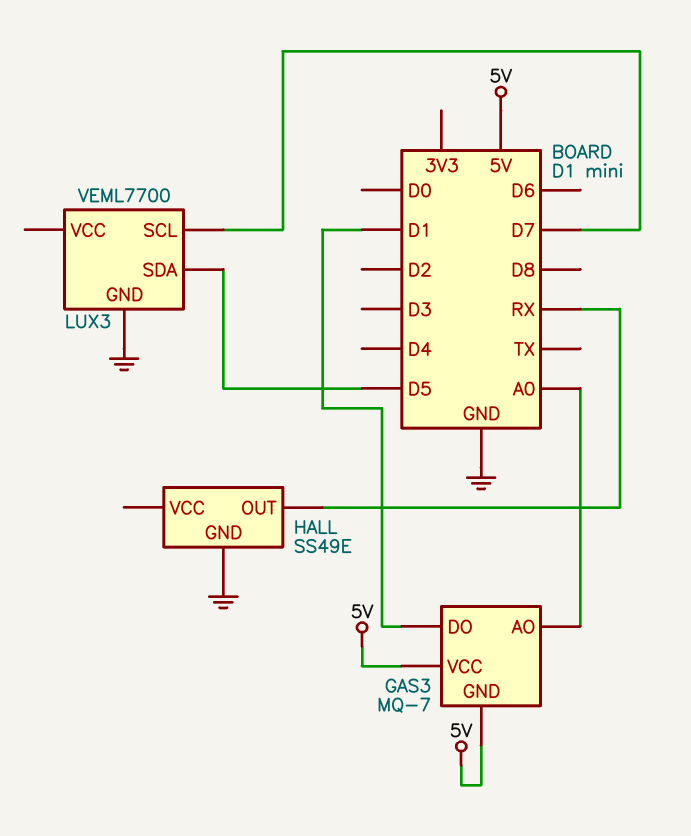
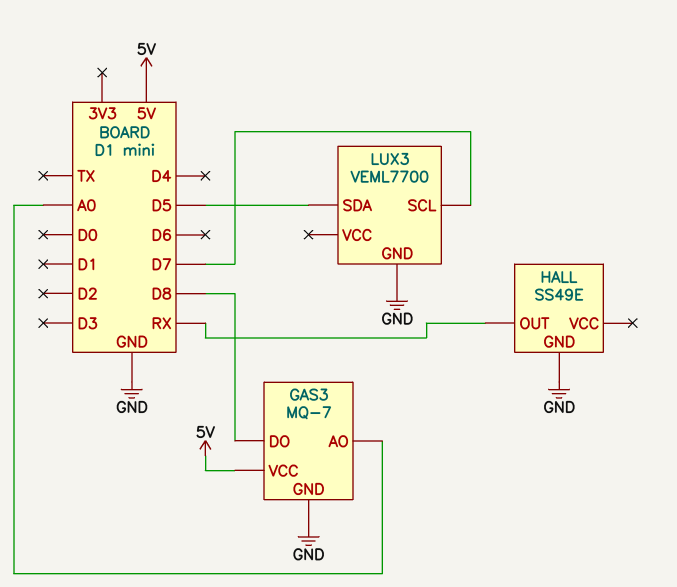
GAS3 pin DO: D1 -> D8
GAS3 pin GND: 5V -> GND

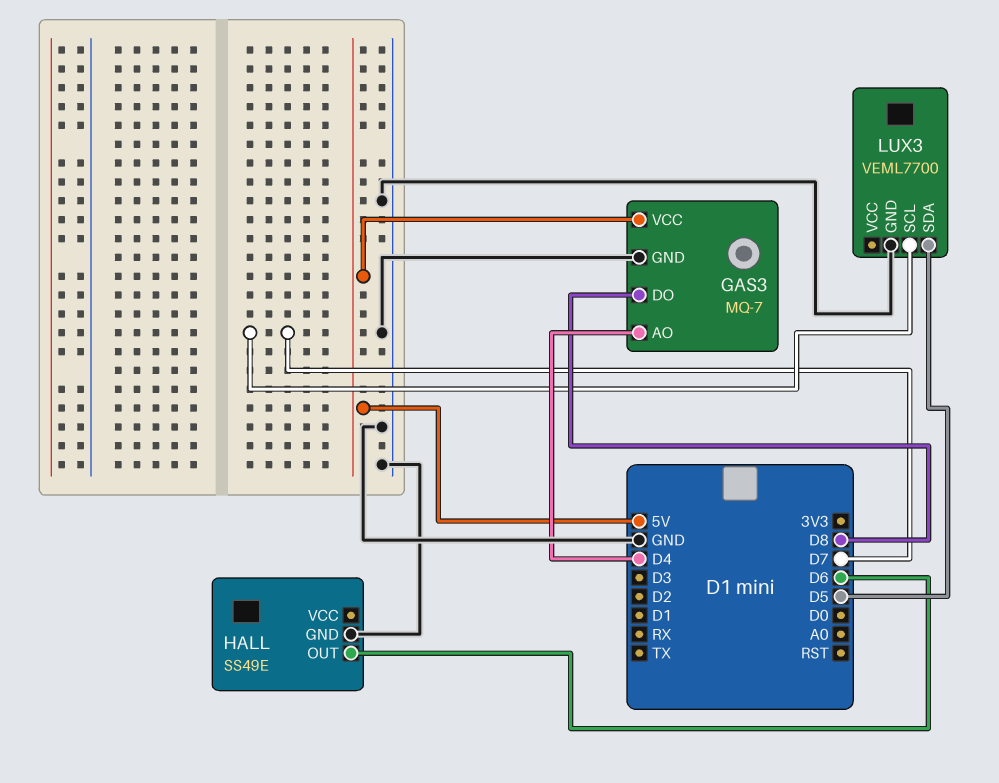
GAS3 pin AO: A0 -> D4
HALL pin OUT: RX -> D6

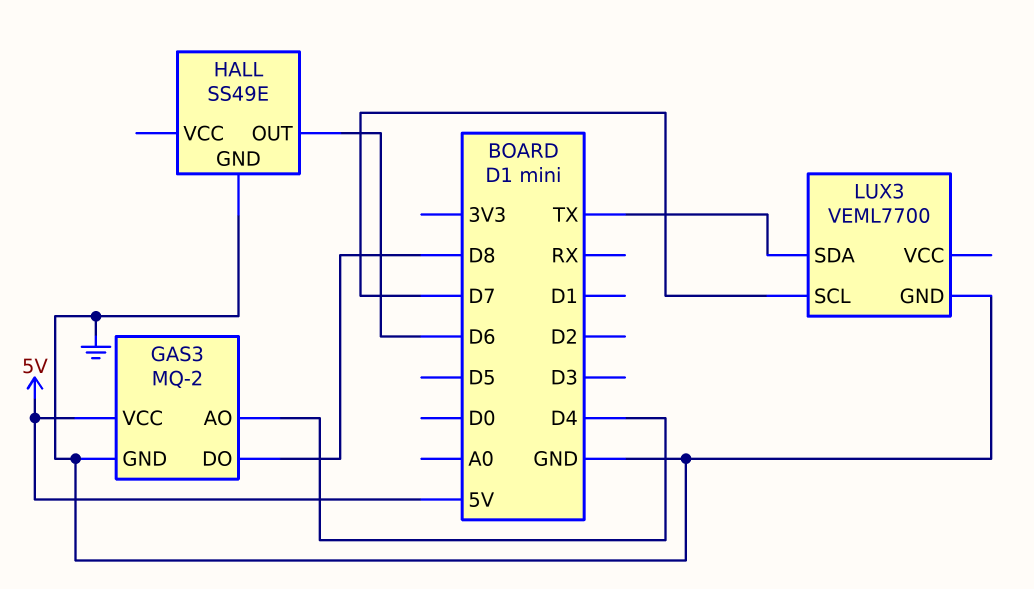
GAS3: MQ-7 -> MQ-2
LUX3 pin SDA: D5 -> TX

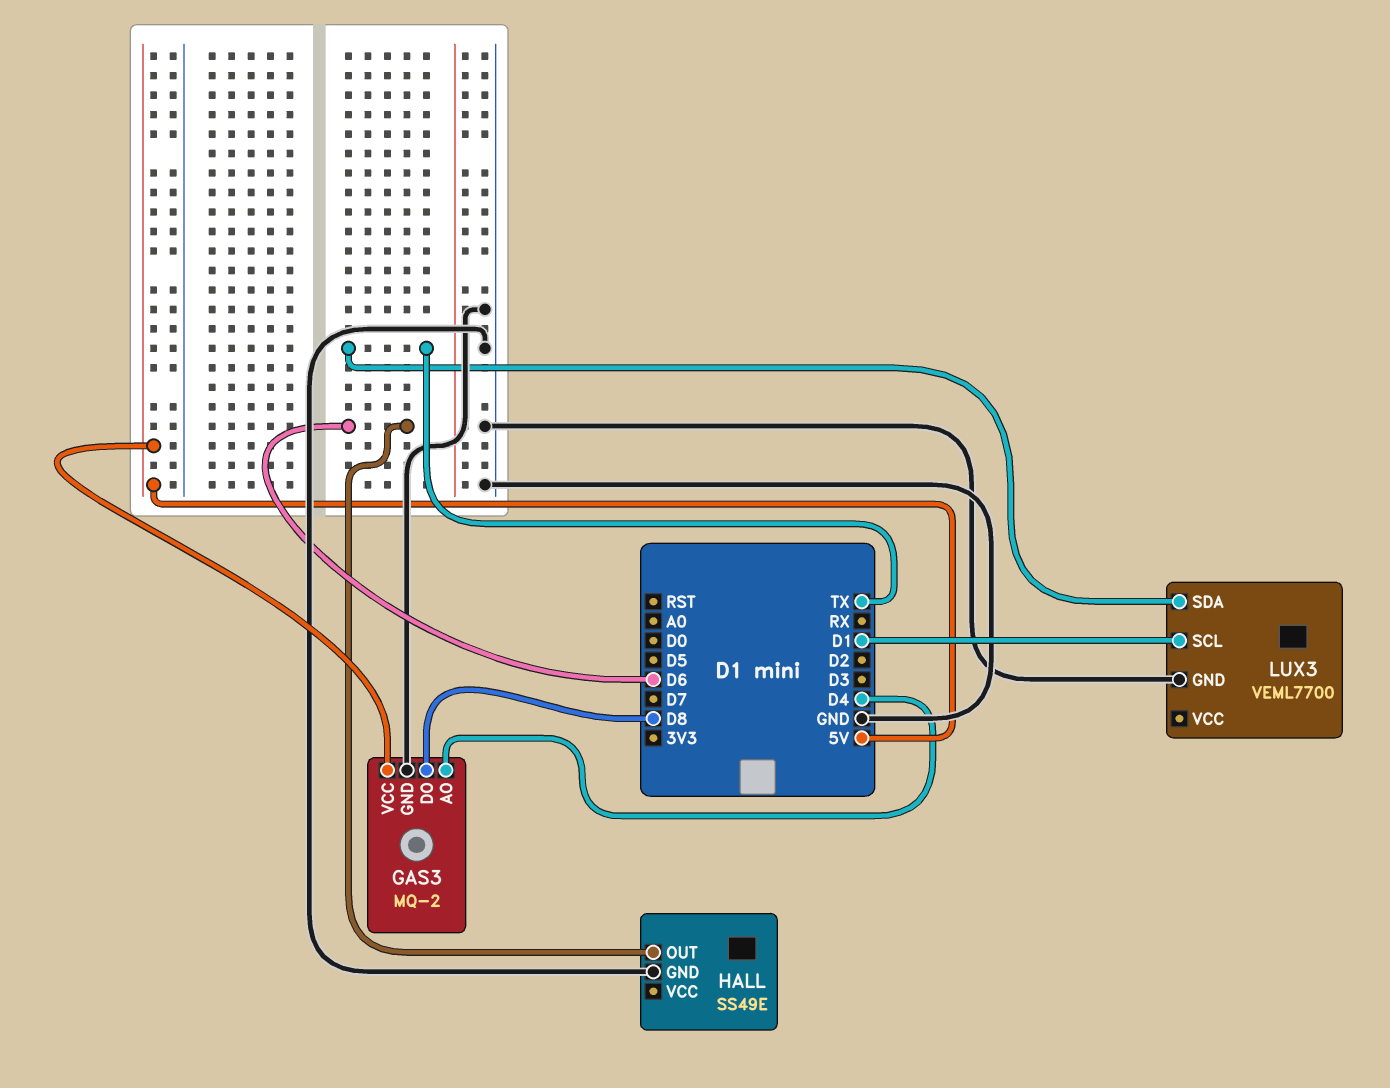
LUX3 pin SCL: D7 -> D1

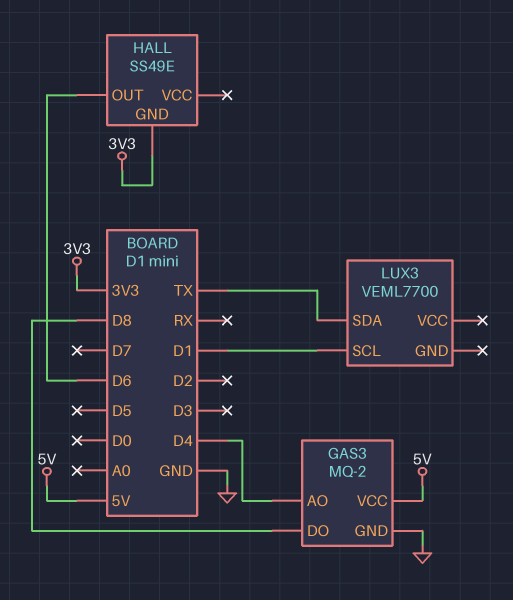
HALL pin GND: GND -> 3V3
LUX3 pin GND: GND -> none

